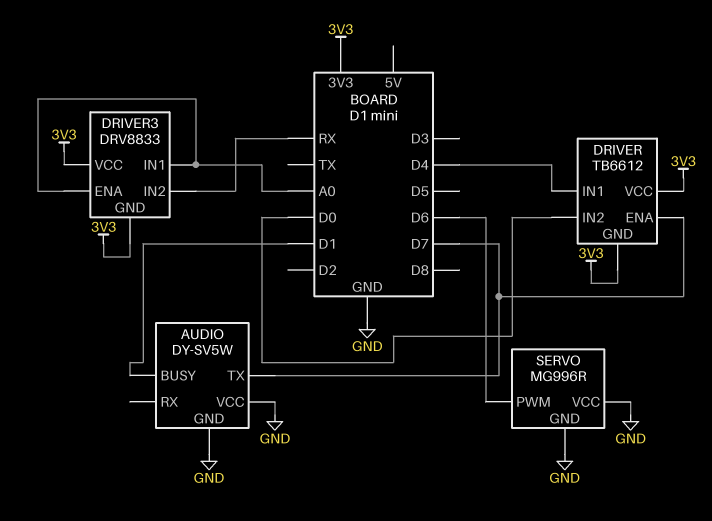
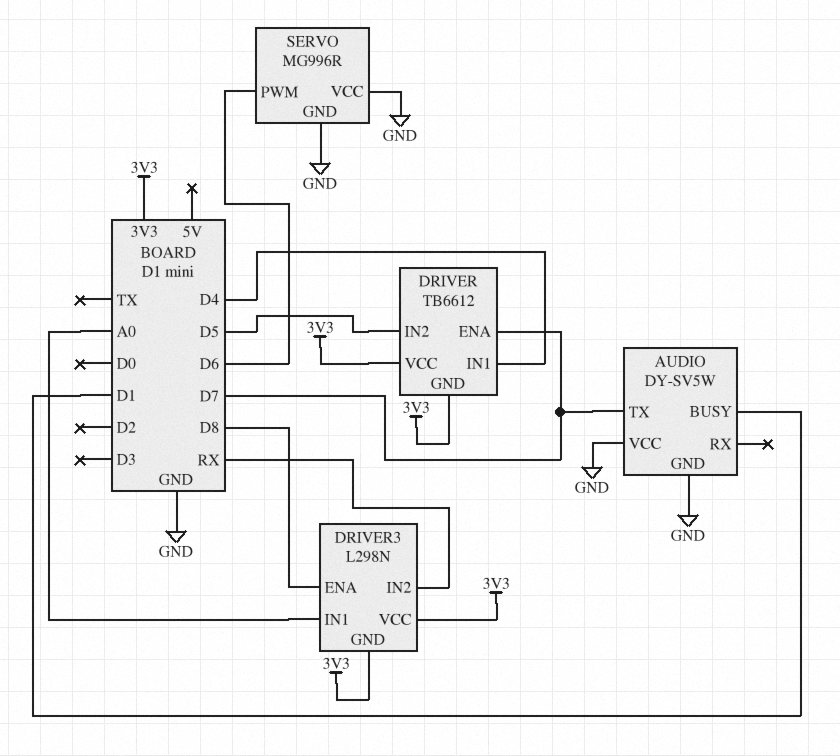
DRIVER pin IN2: D0 -> D5
DRIVER3: DRV8833 -> L298N
DRIVER3 pin ENA: A0 -> D8

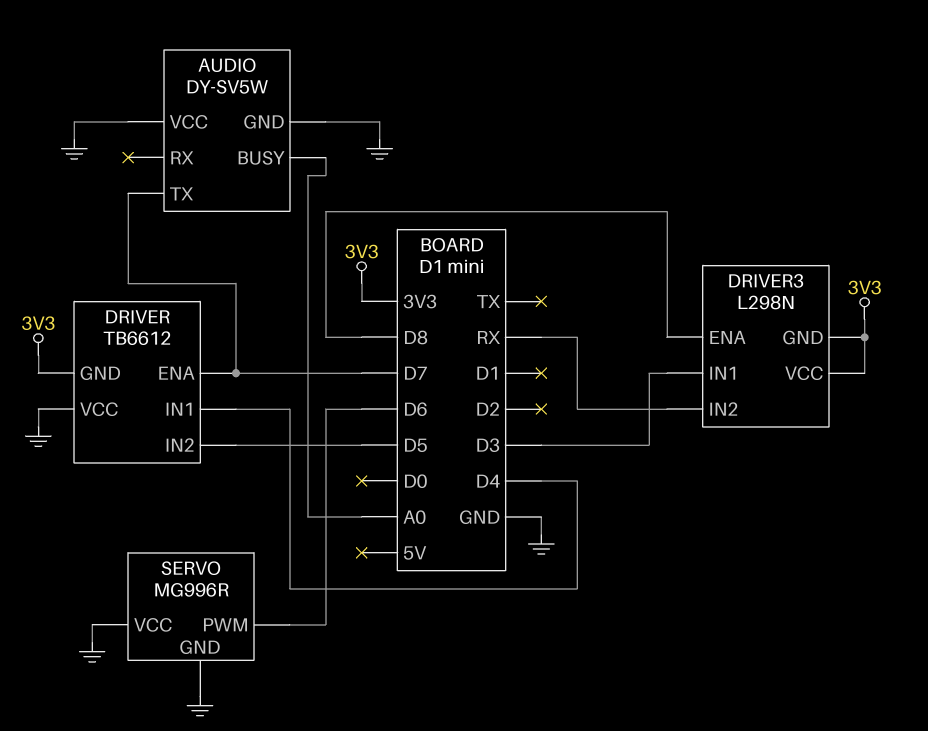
AUDIO pin BUSY: D1 -> A0
DRIVER pin VCC: 3V3 -> GND
DRIVER3 pin IN1: A0 -> D3

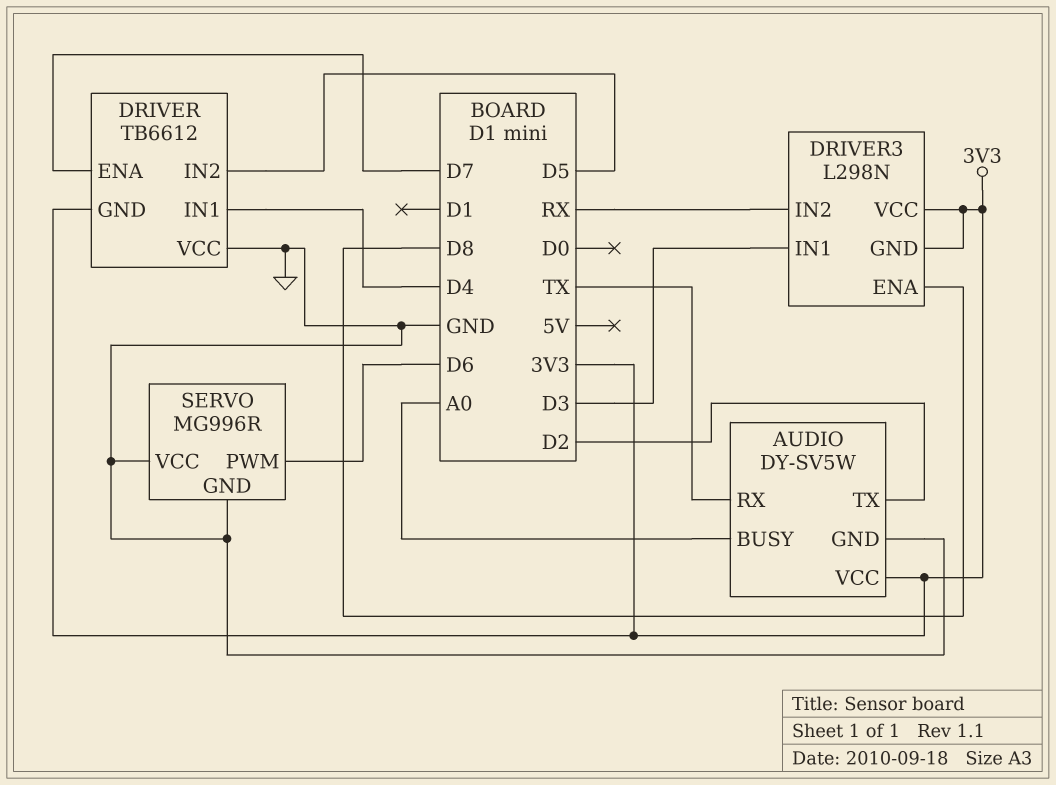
AUDIO pin RX: none -> TX
AUDIO pin TX: D7 -> D2
AUDIO pin VCC: GND -> 3V3

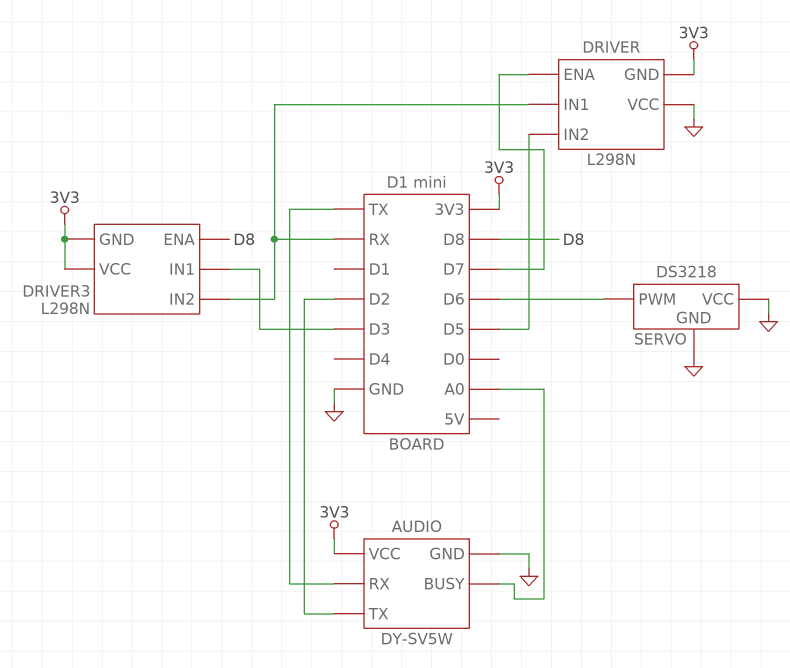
DRIVER: TB6612 -> L298N
DRIVER pin IN1: D4 -> RX
SERVO: MG996R -> DS3218

